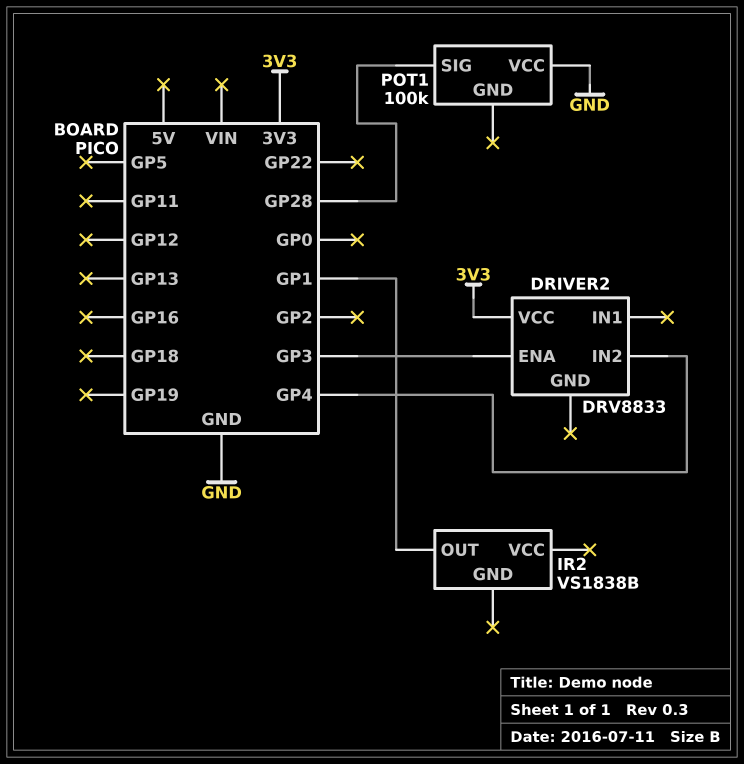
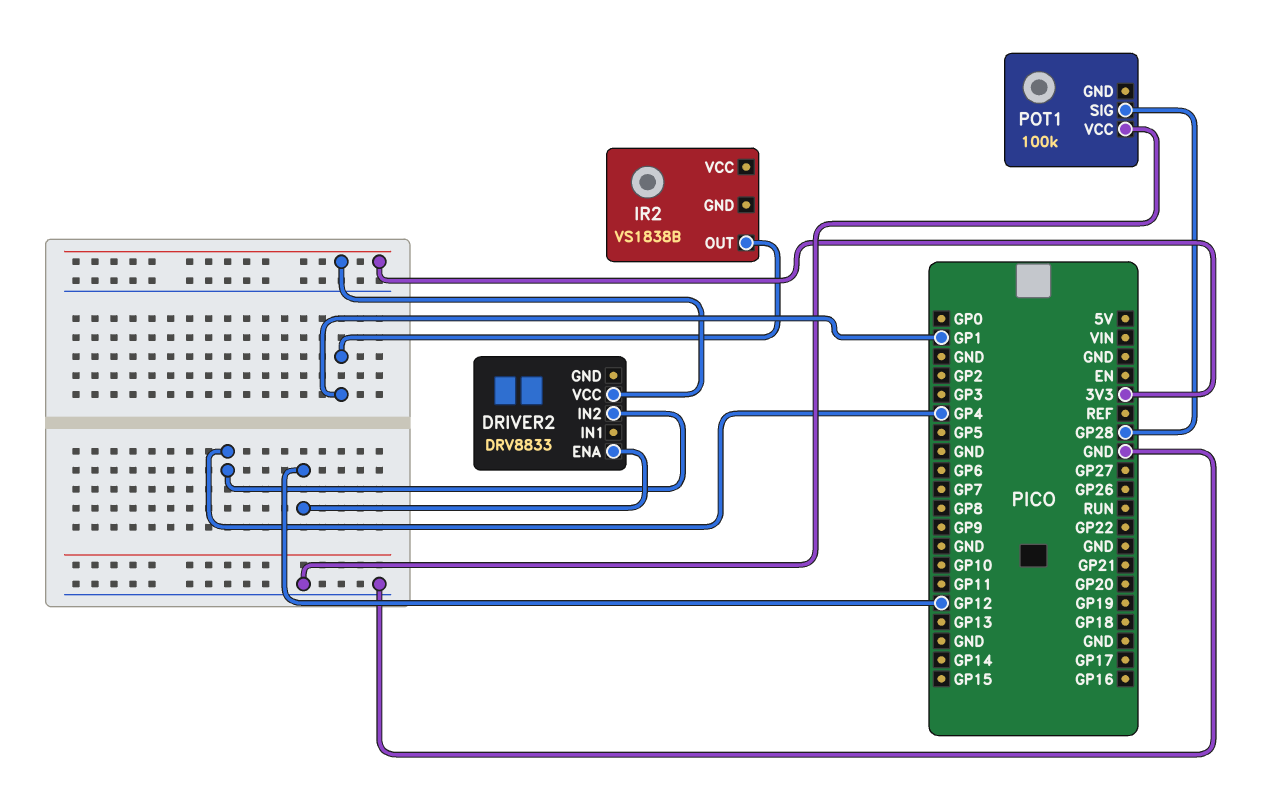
DRIVER2 pin ENA: GP3 -> GP12

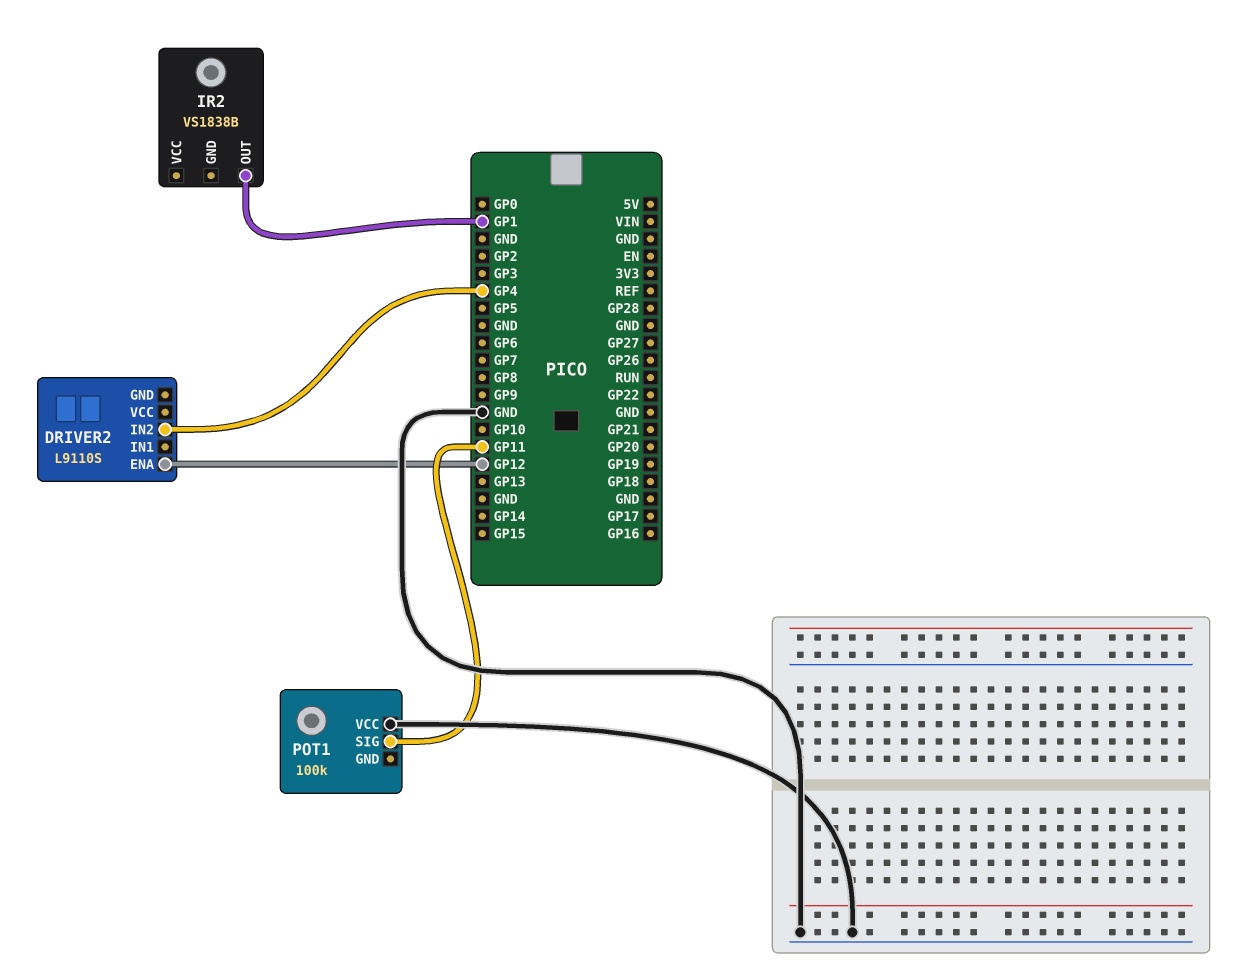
DRIVER2: DRV8833 -> L9110S
DRIVER2 pin VCC: 3V3 -> none
POT1 pin SIG: GP28 -> GP11

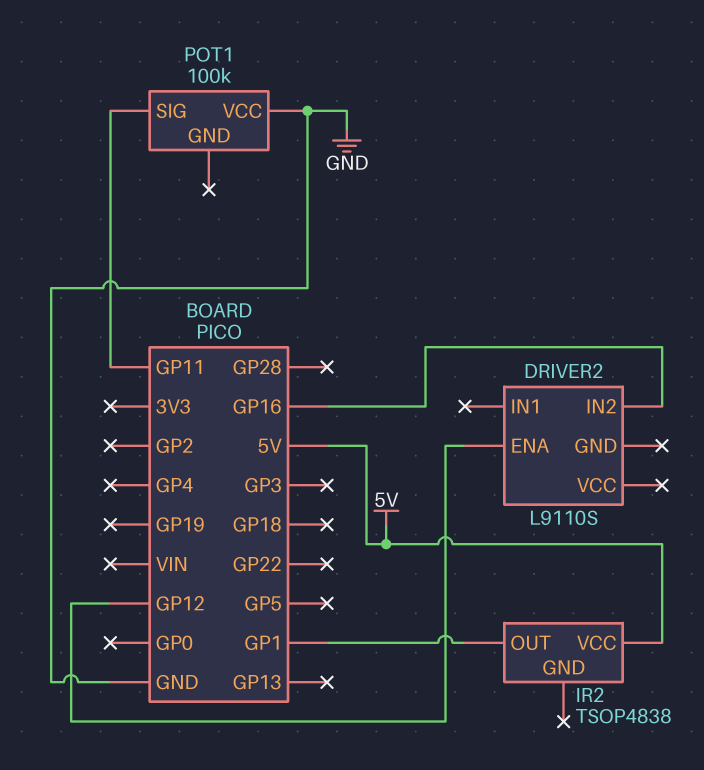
DRIVER2 pin IN2: GP4 -> GP16
IR2: VS1838B -> TSOP4838
IR2 pin VCC: none -> 5V

